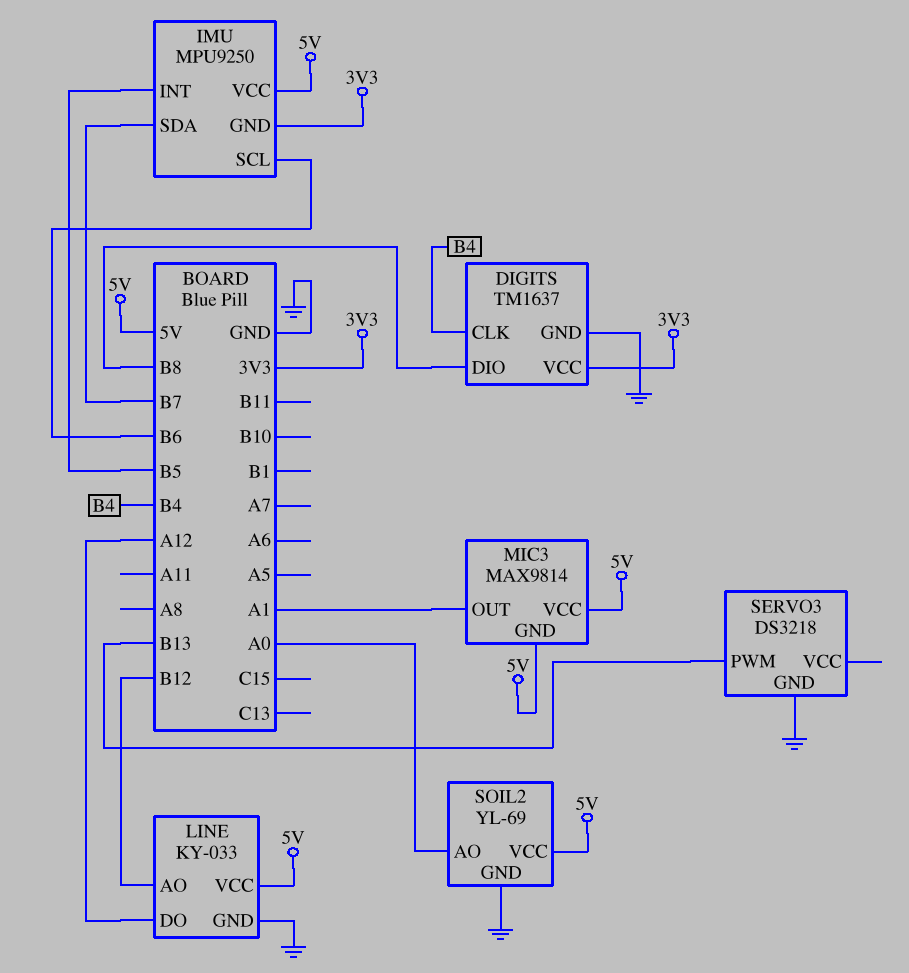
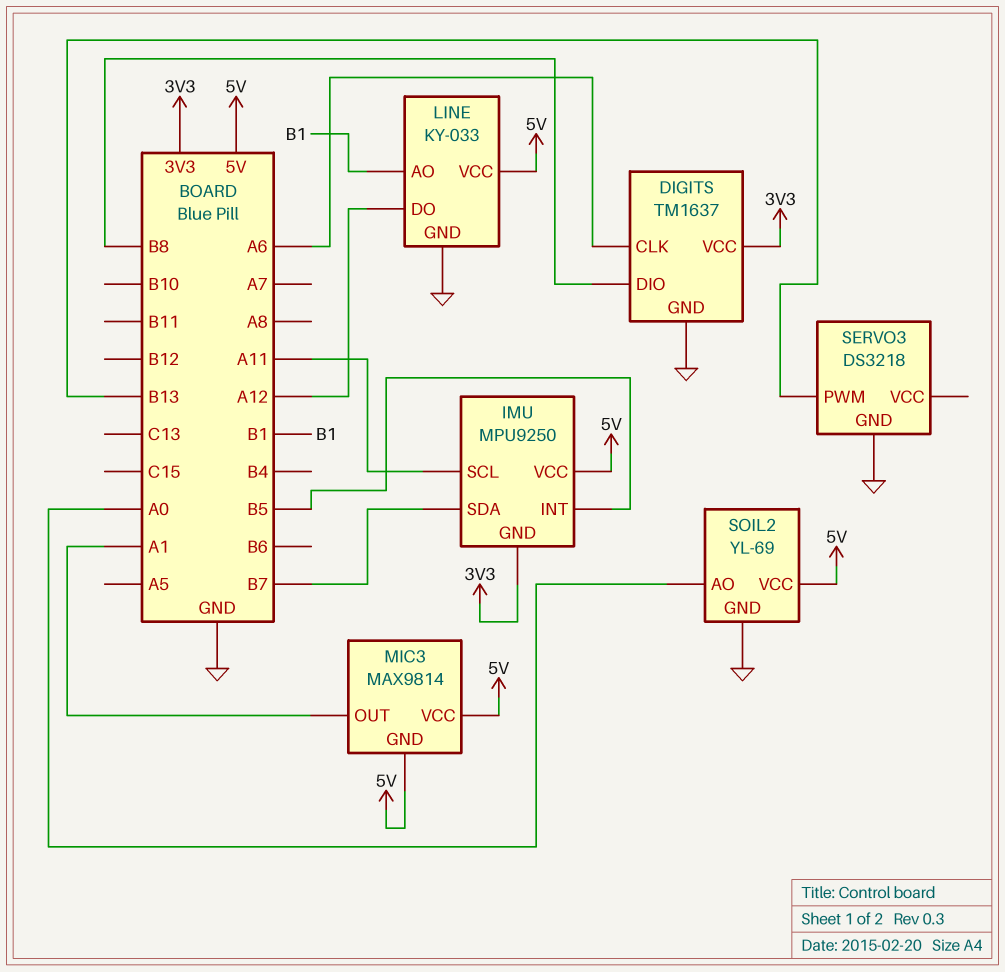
DIGITS pin CLK: B4 -> A6
IMU pin SCL: B6 -> A11
LINE pin AO: B12 -> B1

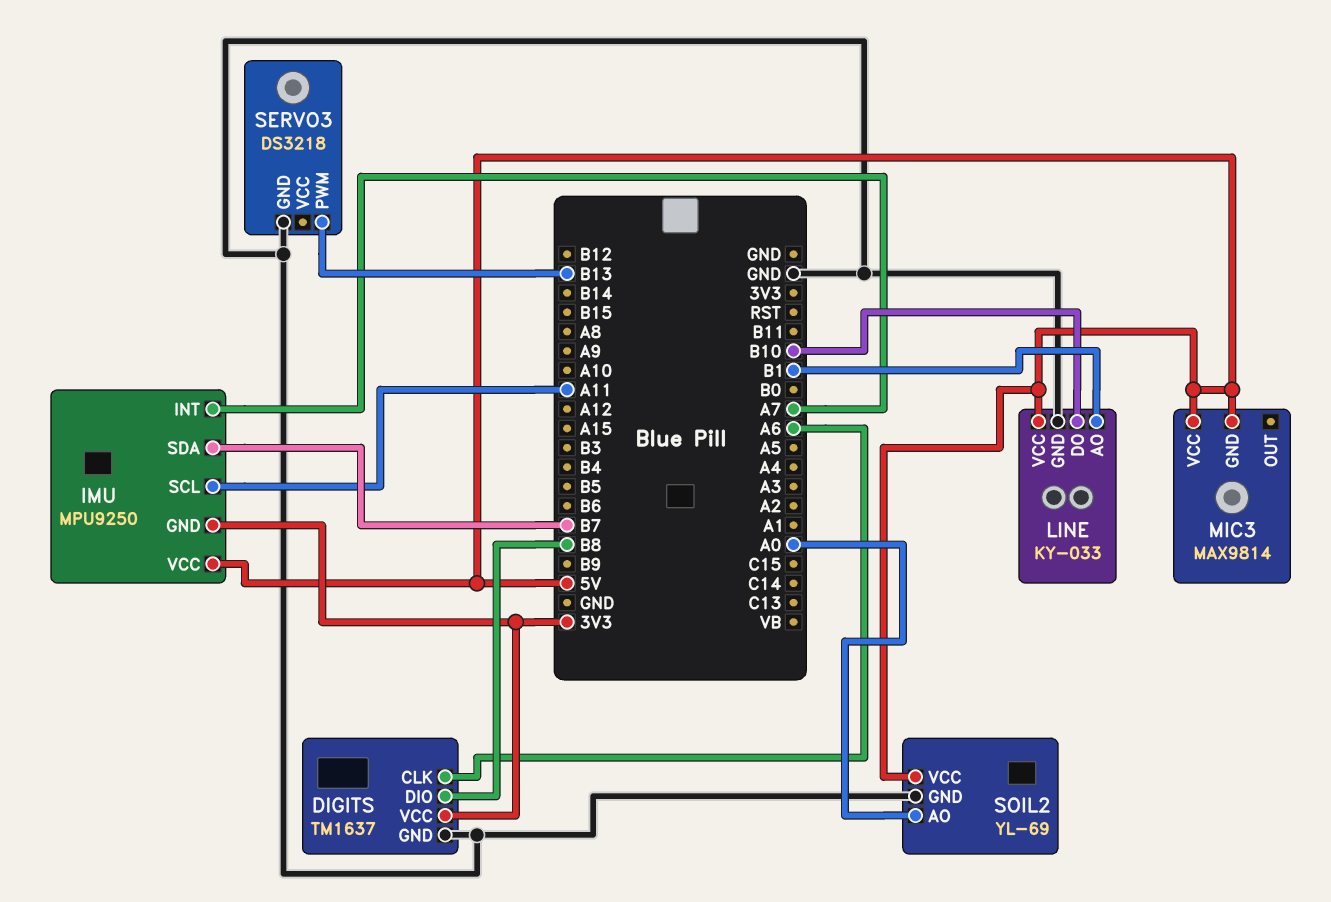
IMU pin INT: B5 -> A7
LINE pin DO: A12 -> B10
MIC3 pin OUT: A1 -> none

